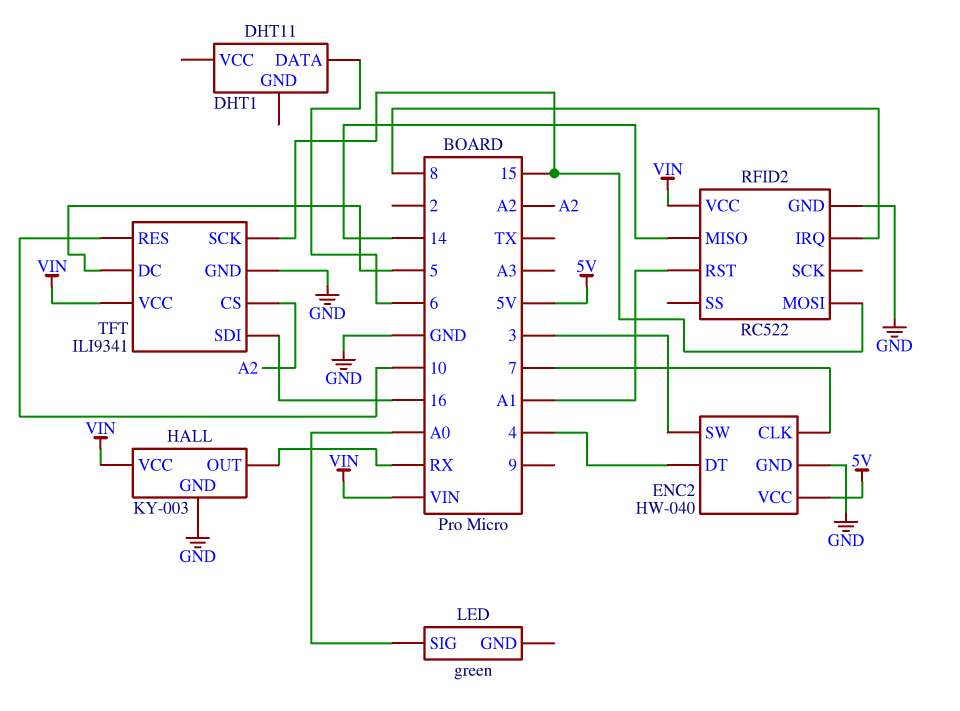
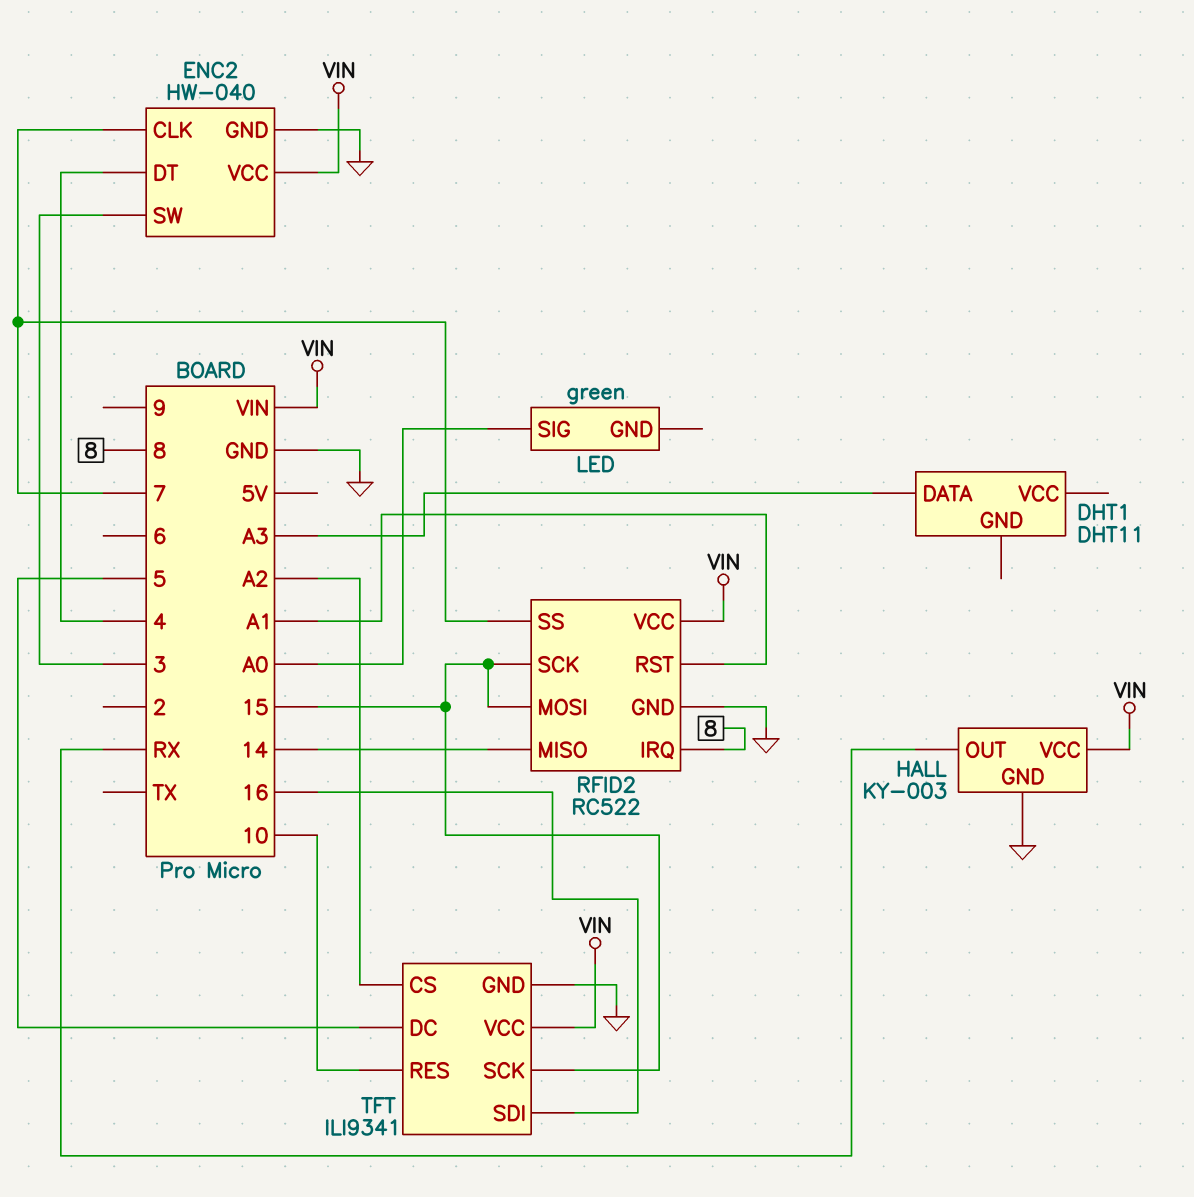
DHT1 pin DATA: 6 -> A3
ENC2 pin VCC: 5V -> VIN
RFID2 pin SCK: none -> 15
RFID2 pin SS: none -> 7

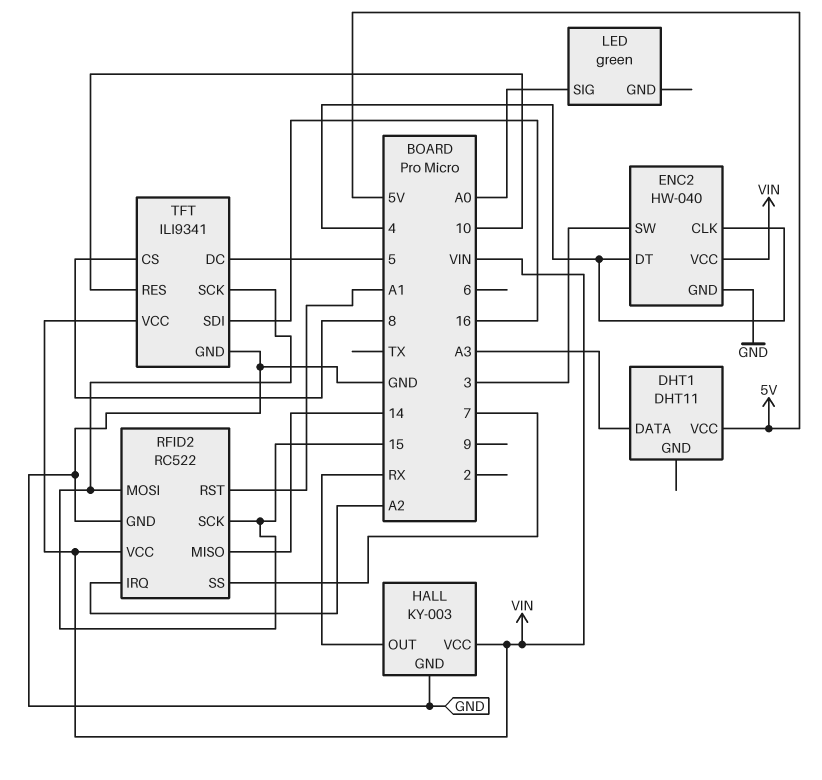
DHT1 pin VCC: none -> 5V
ENC2 pin CLK: 7 -> 4
RFID2 pin IRQ: 8 -> A2
TFT pin CS: A2 -> 8

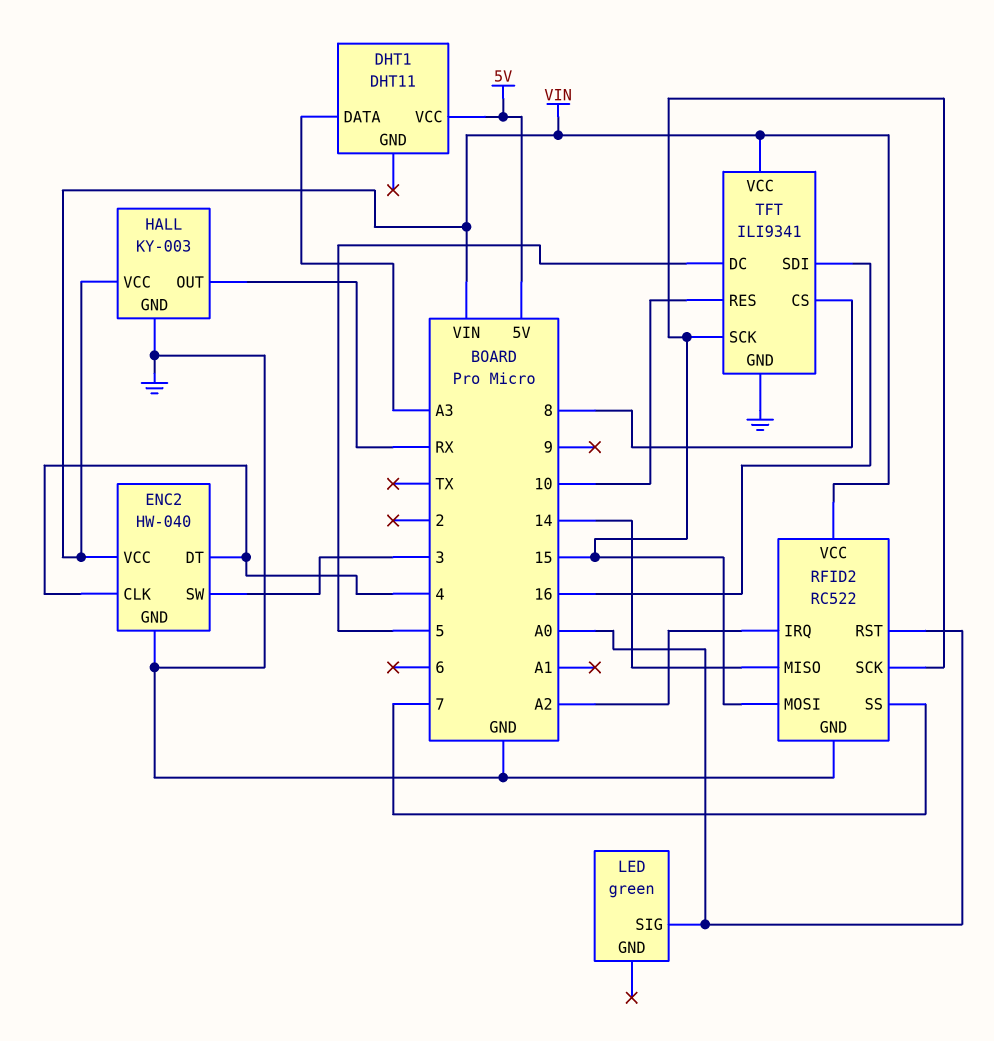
RFID2 pin RST: A1 -> A0

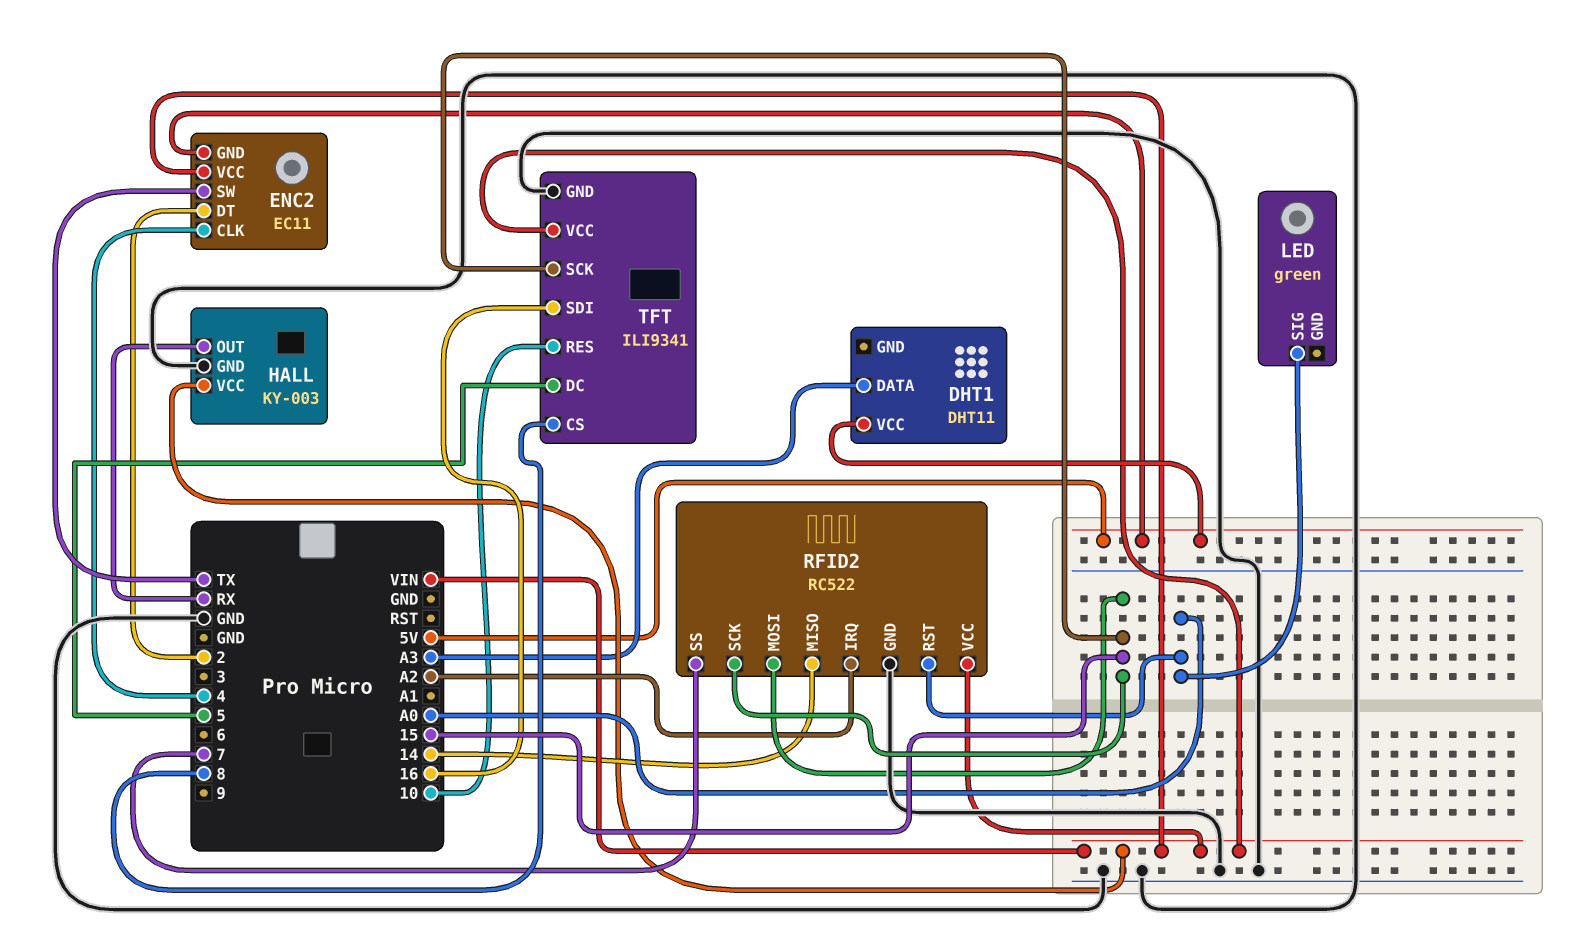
ENC2: HW-040 -> EC11
ENC2 pin DT: 4 -> 2
ENC2 pin GND: GND -> 5V
ENC2 pin SW: 3 -> TX

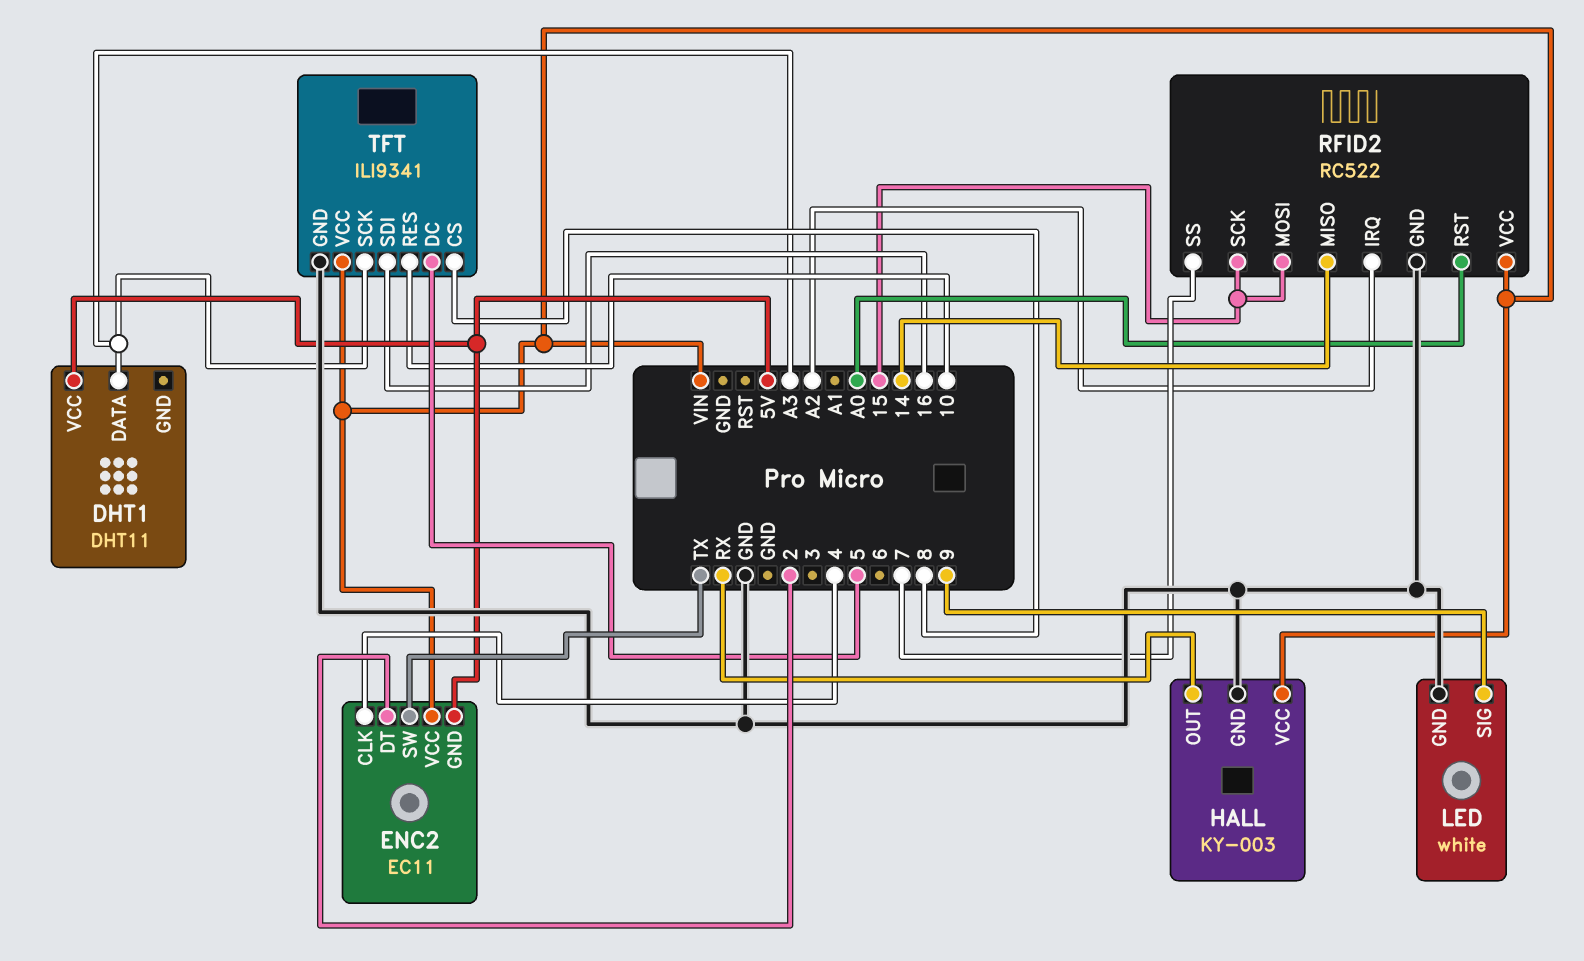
LED: green -> white
LED pin GND: none -> GND
LED pin SIG: A0 -> 9
TFT pin SCK: 15 -> A3

